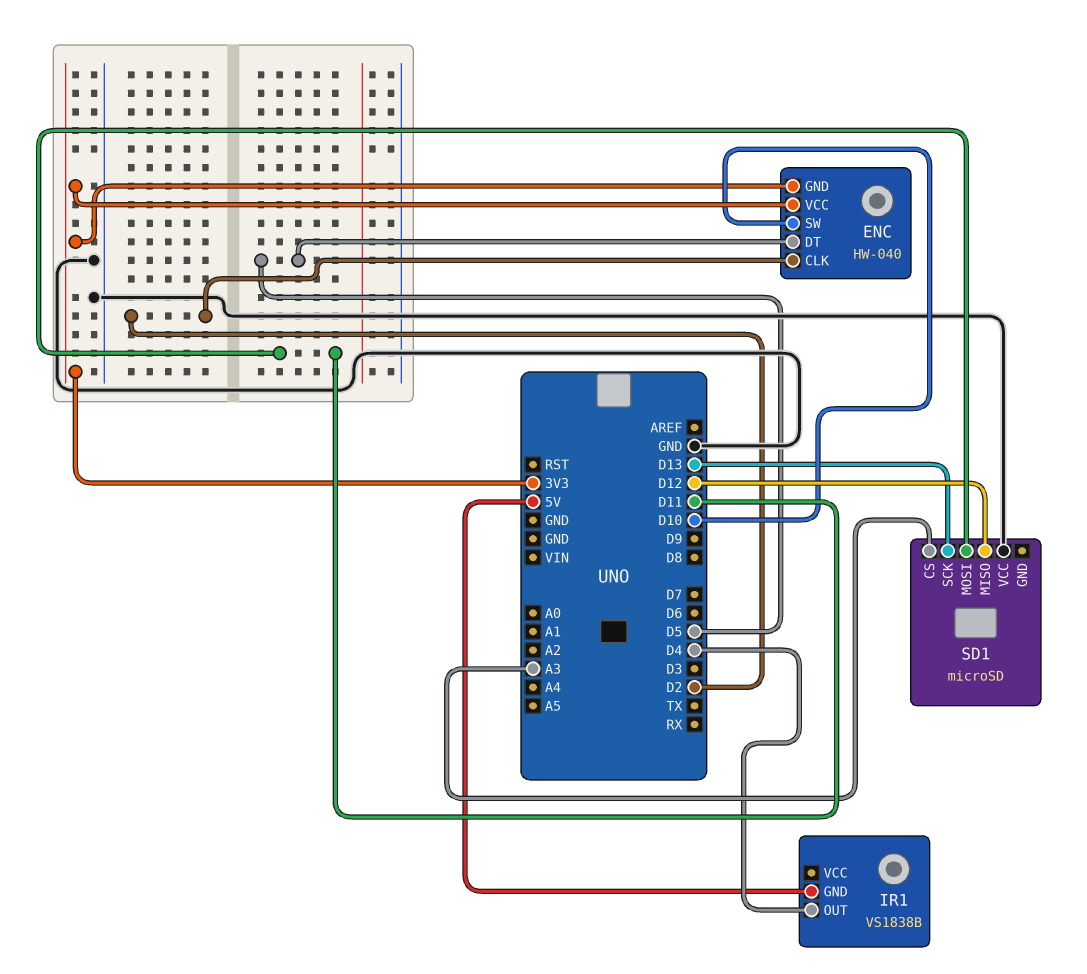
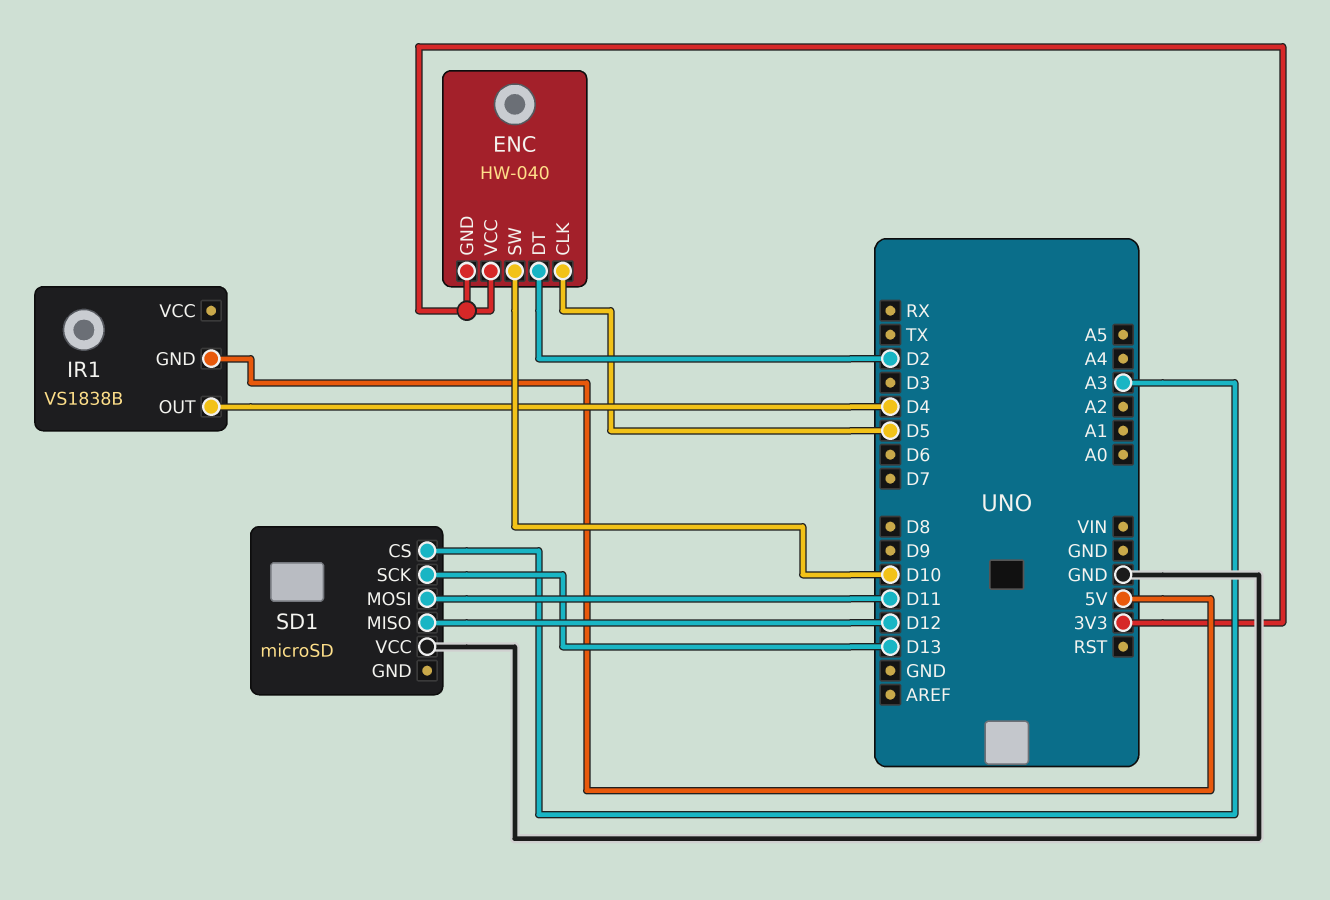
ENC pin CLK: D2 -> D5
ENC pin DT: D5 -> D2

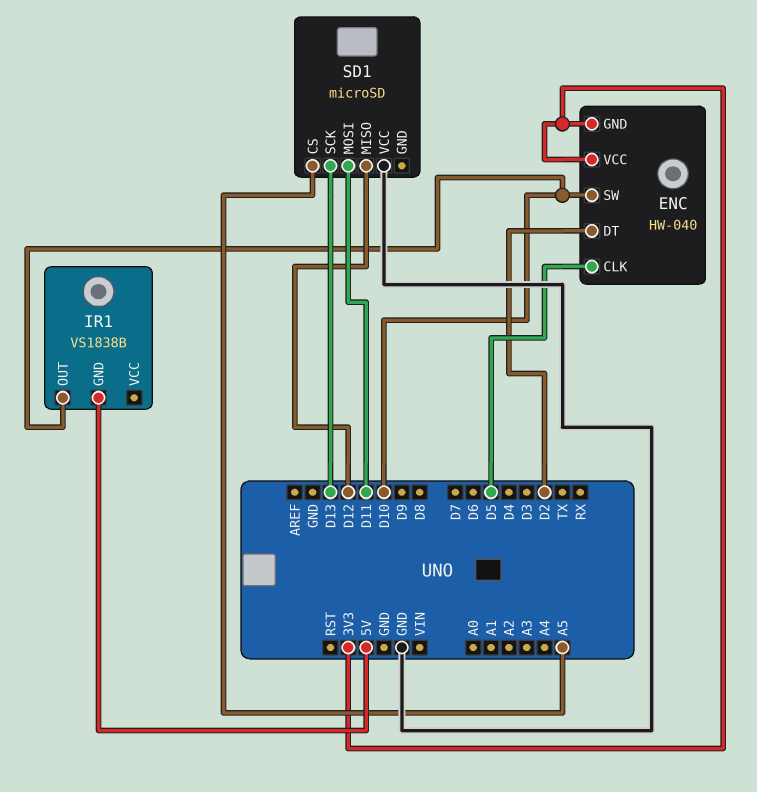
IR1 pin OUT: D4 -> D10
SD1 pin CS: A3 -> A5

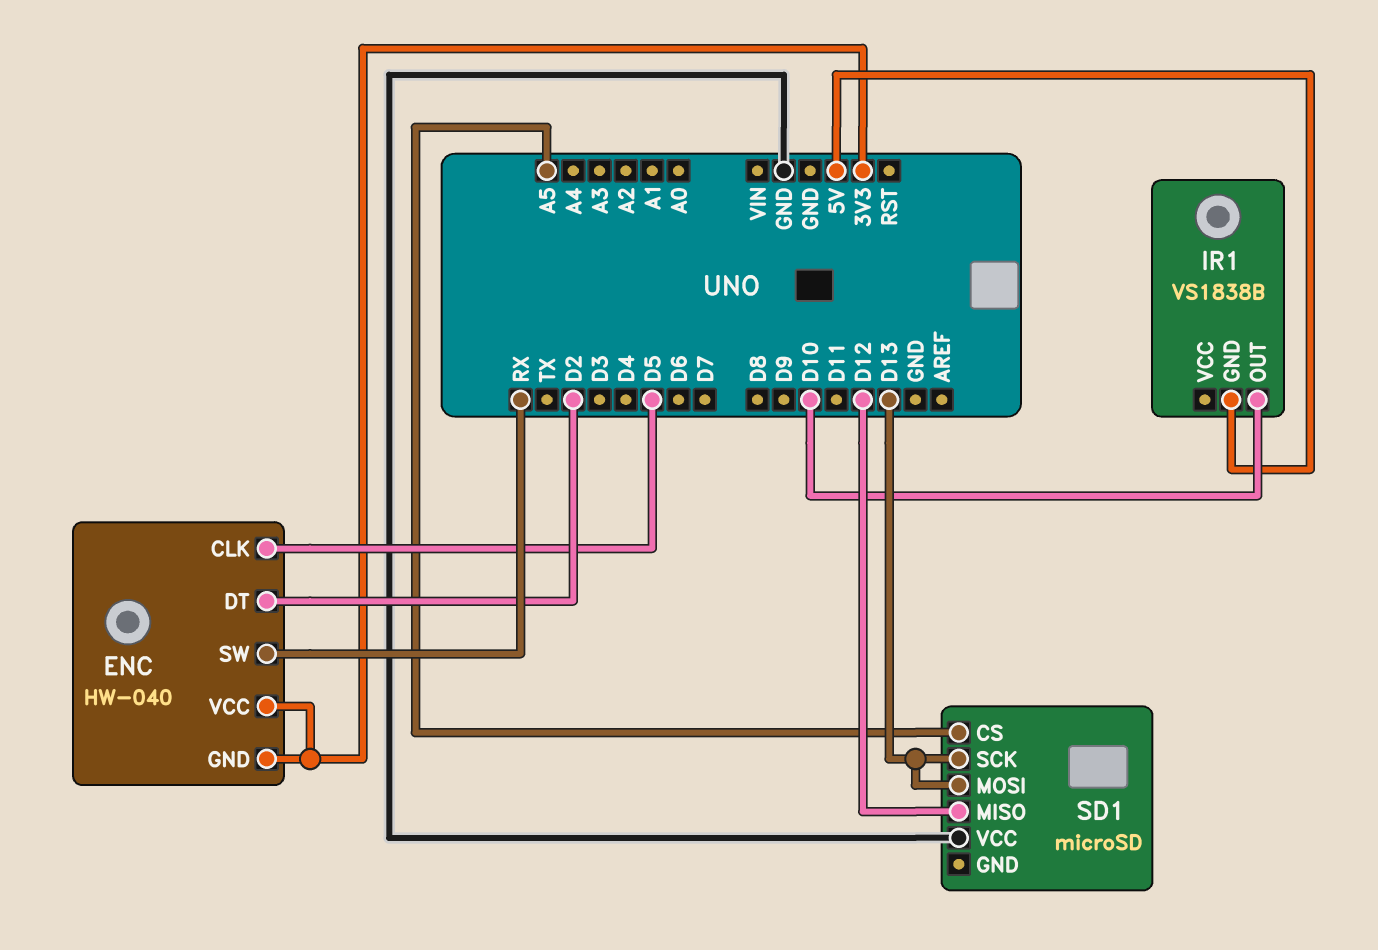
ENC pin SW: D10 -> RX
SD1 pin MOSI: D11 -> D13

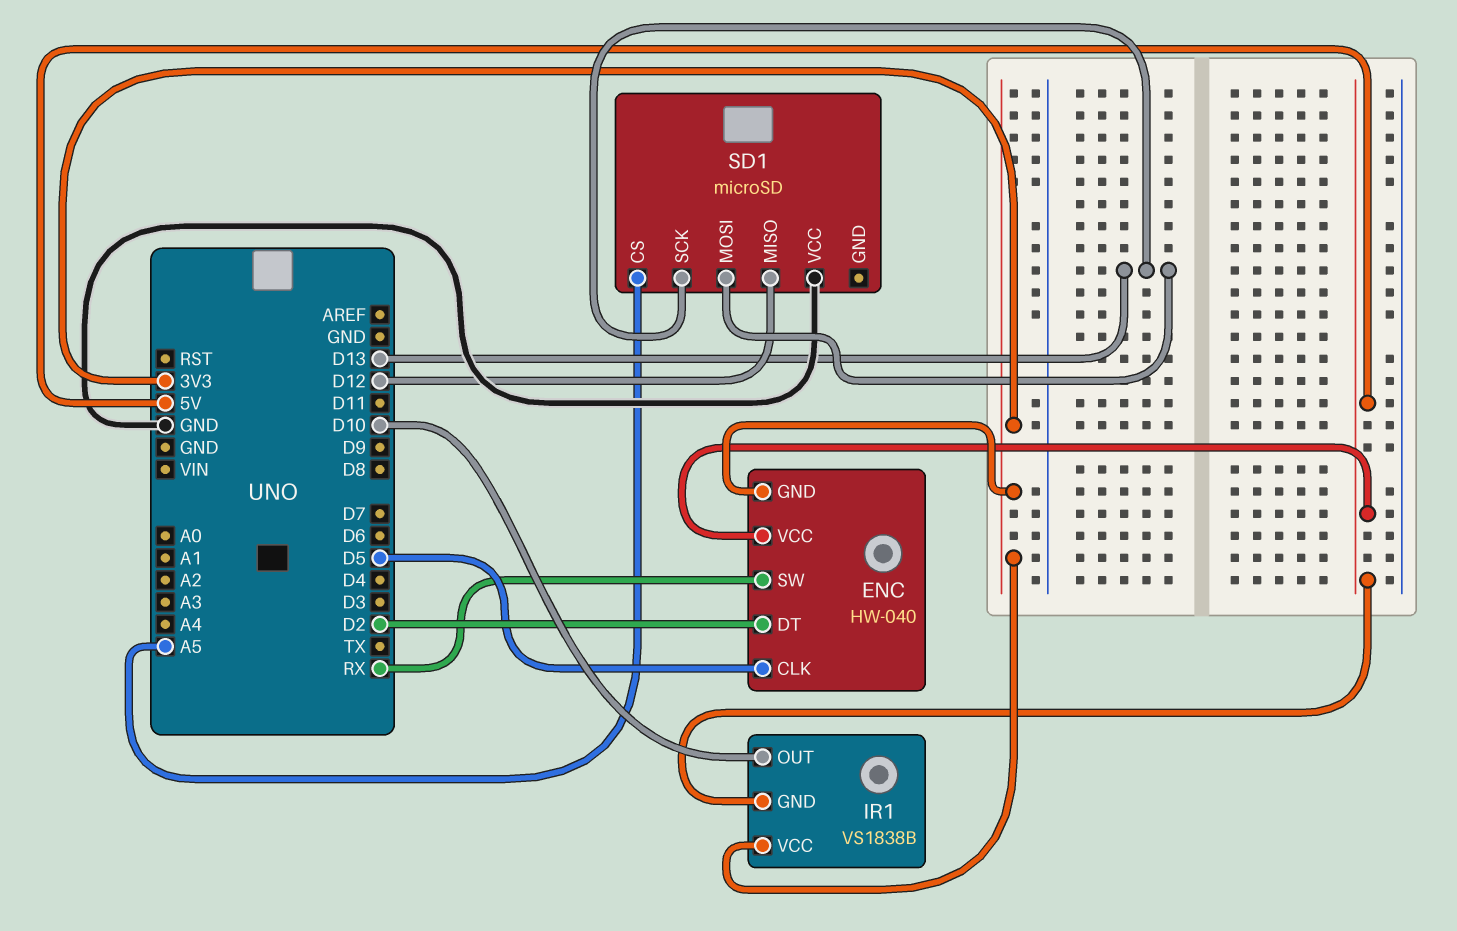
ENC pin VCC: 3V3 -> 5V
IR1 pin VCC: none -> 3V3

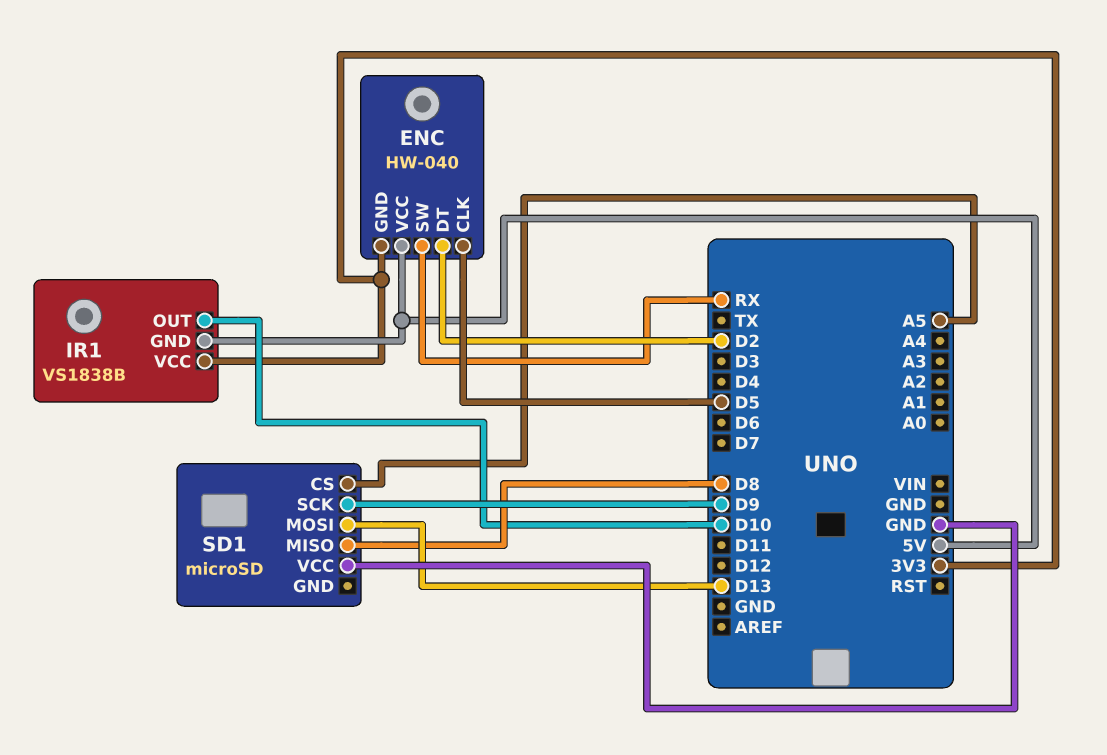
SD1 pin MISO: D12 -> D8
SD1 pin SCK: D13 -> D9

